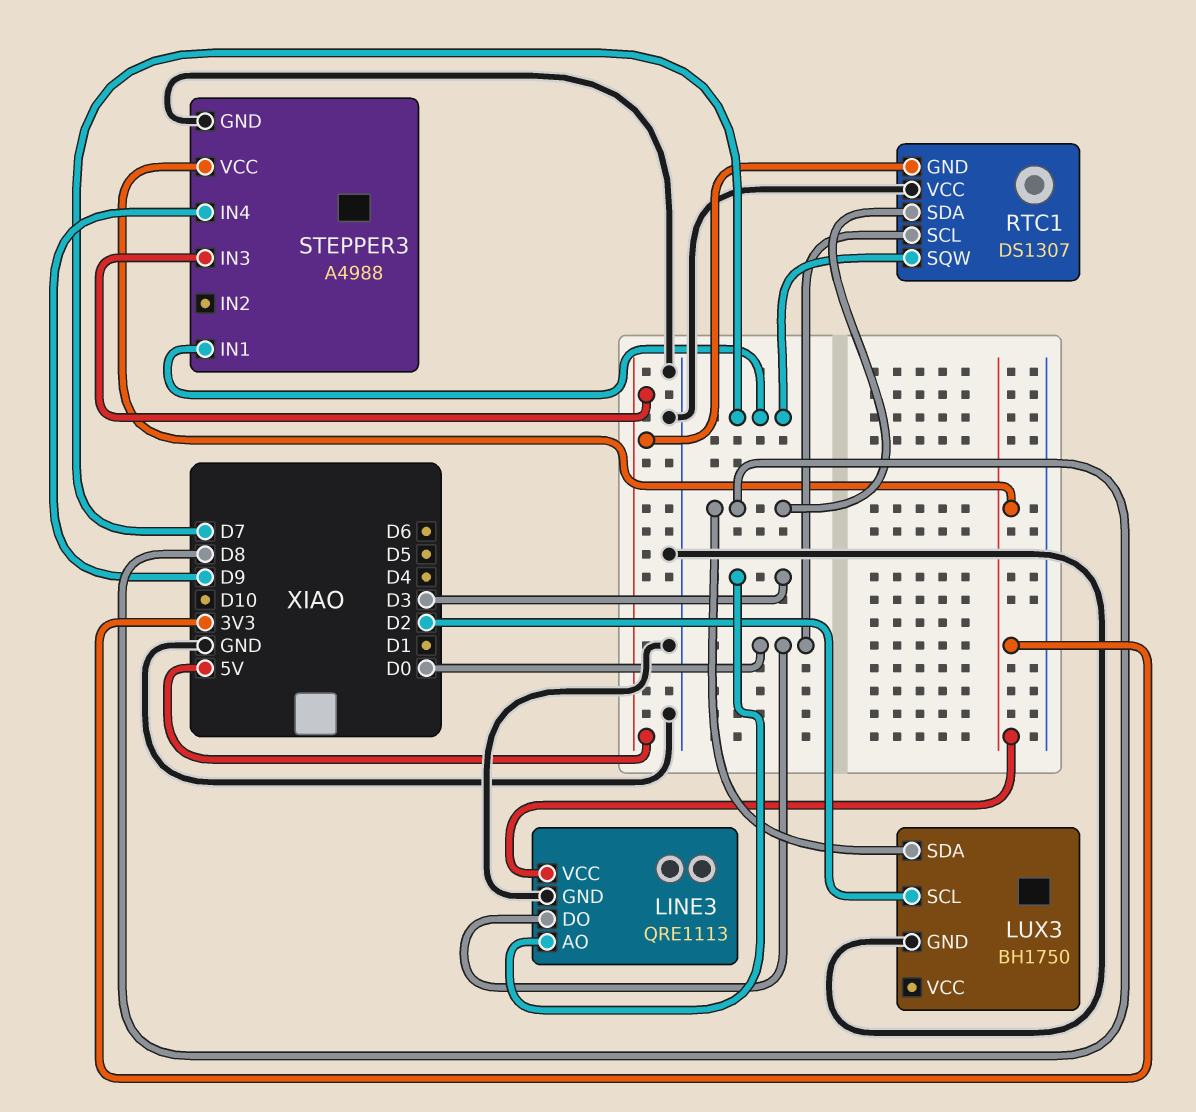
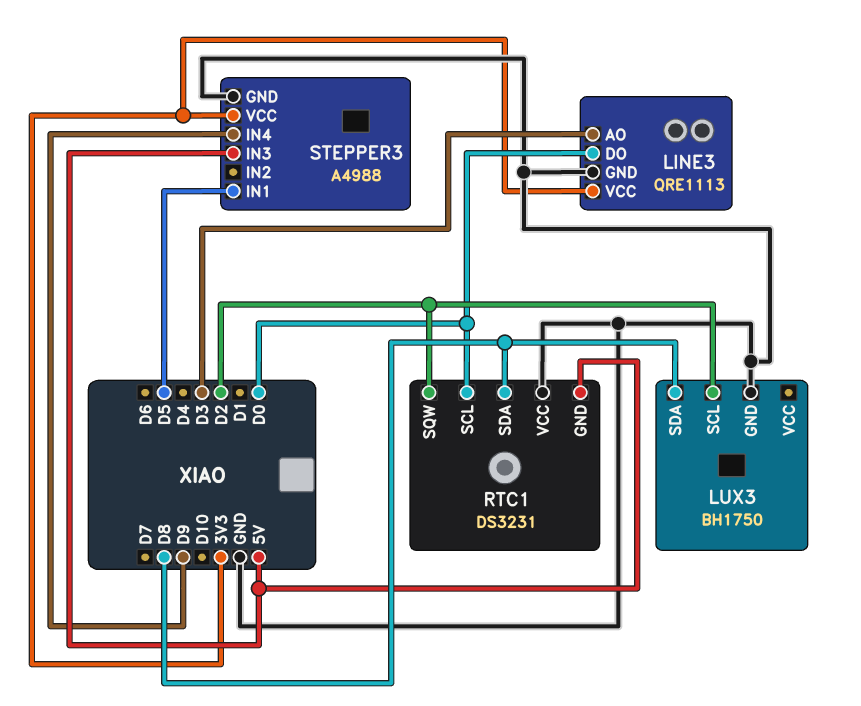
RTC1: DS1307 -> DS3231
RTC1 pin SQW: D7 -> D2
STEPPER3 pin IN1: D7 -> D5

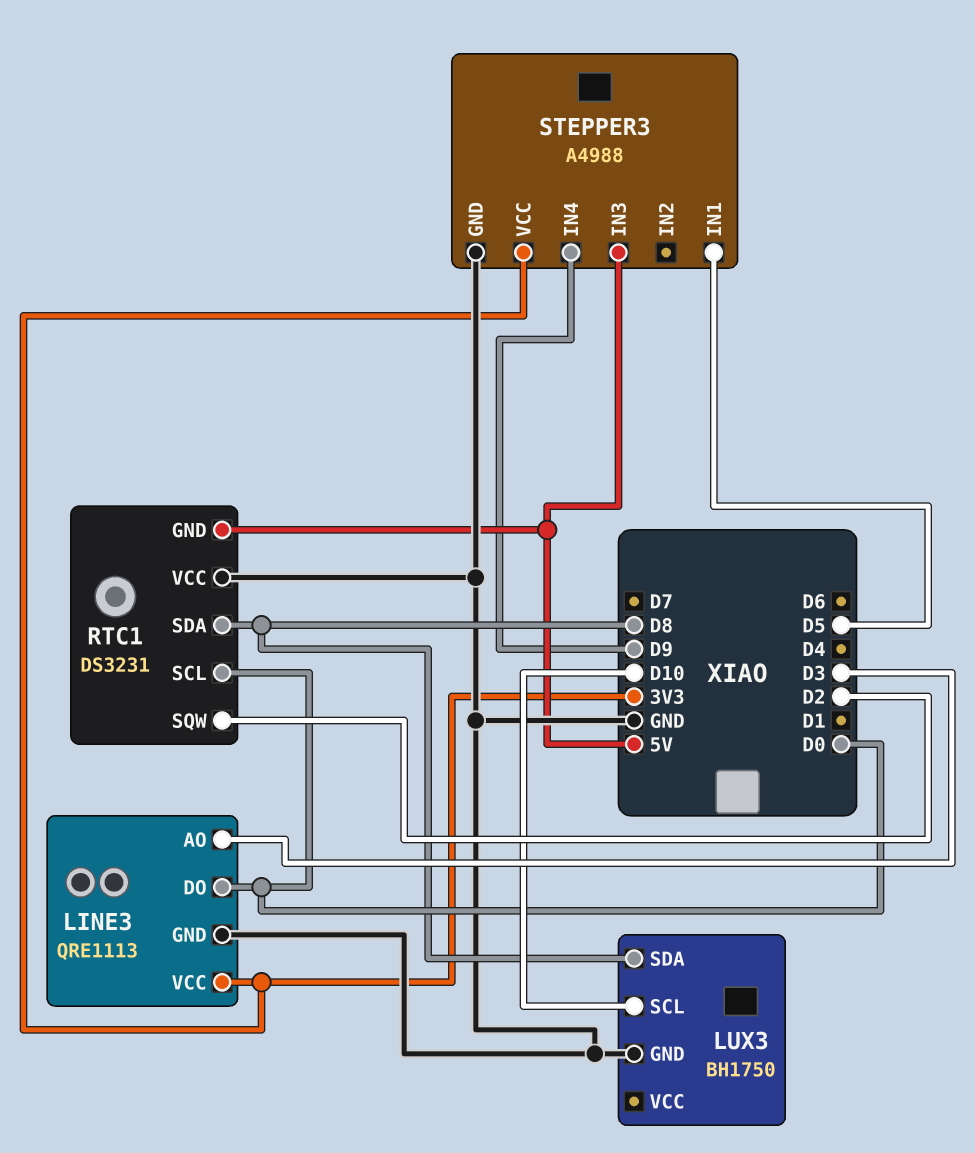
LUX3 pin SCL: D2 -> D10

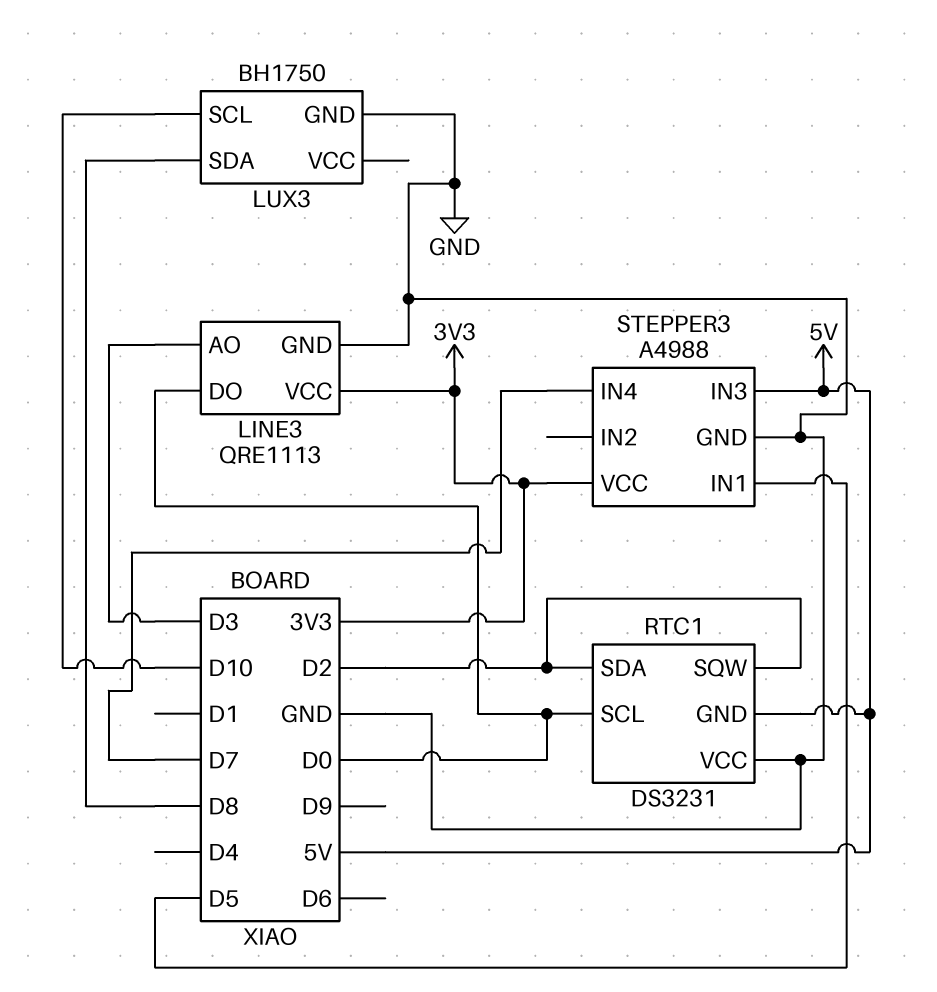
RTC1 pin SDA: D8 -> D2
STEPPER3 pin IN4: D9 -> D7

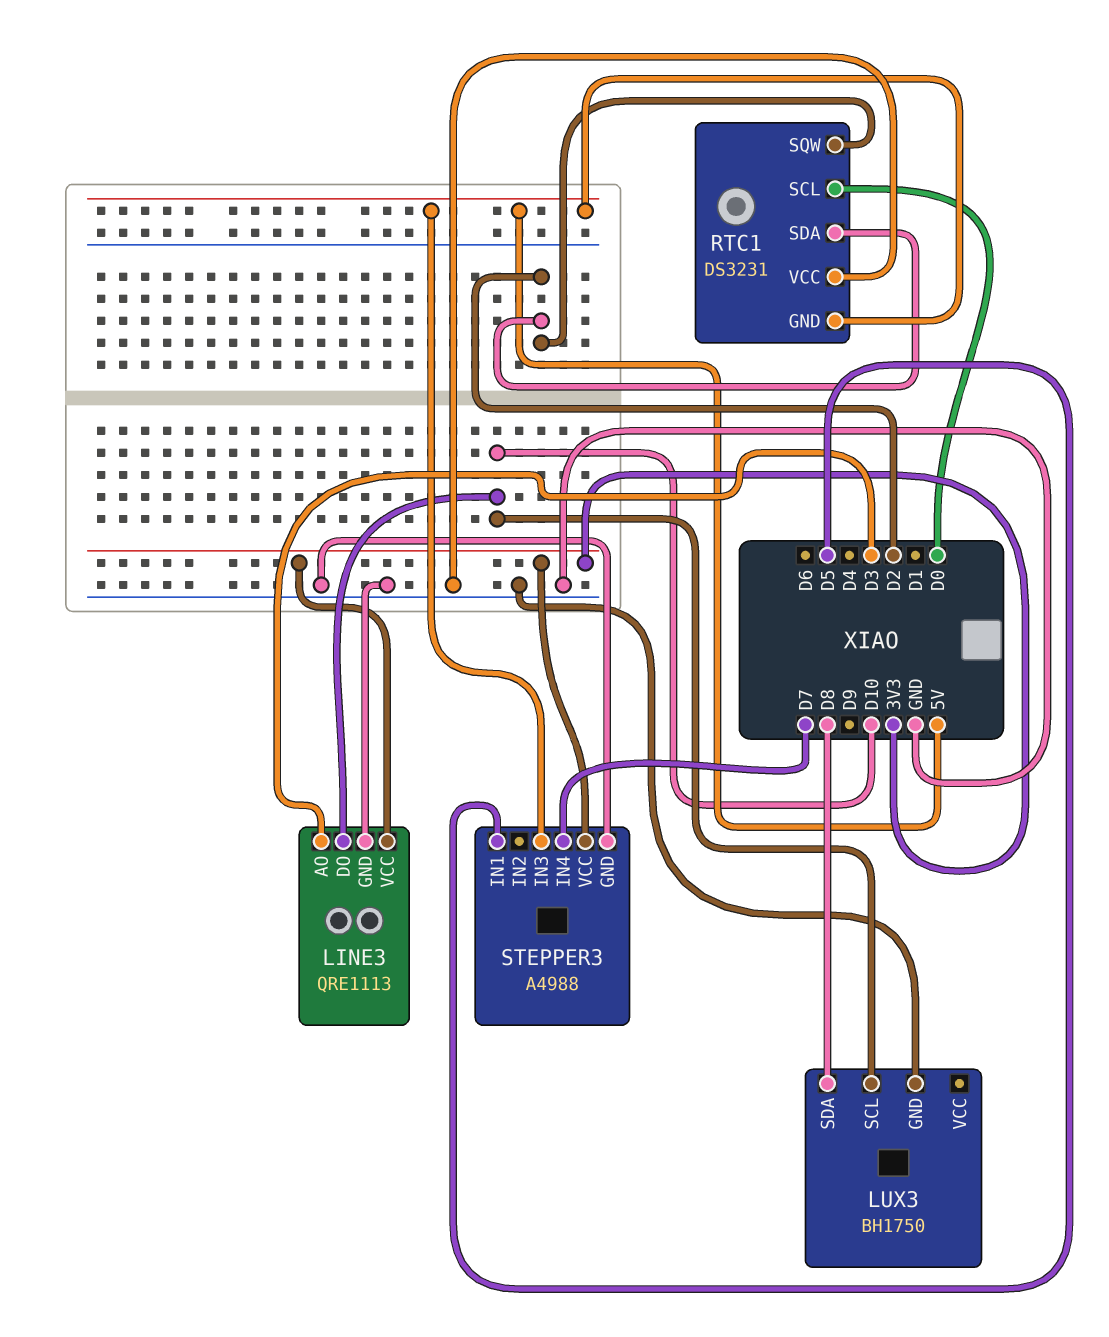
LINE3 pin DO: D0 -> D10

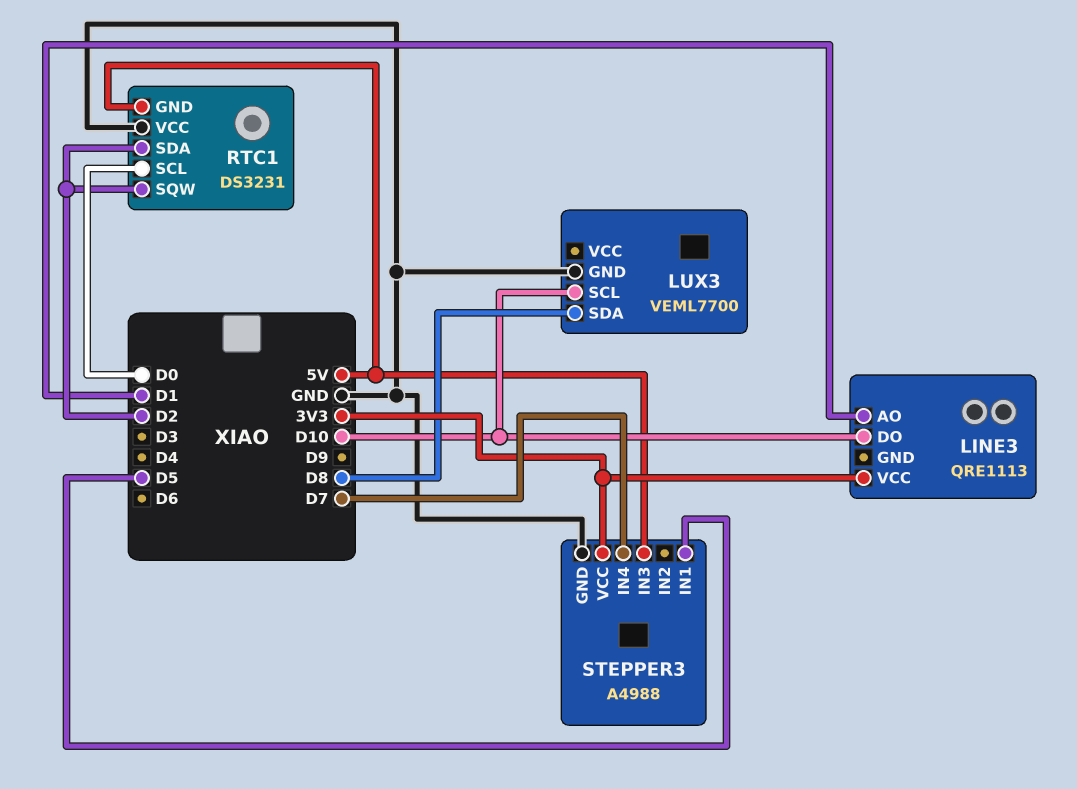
LINE3 pin AO: D3 -> D1
LINE3 pin GND: GND -> none
LUX3: BH1750 -> VEML7700

